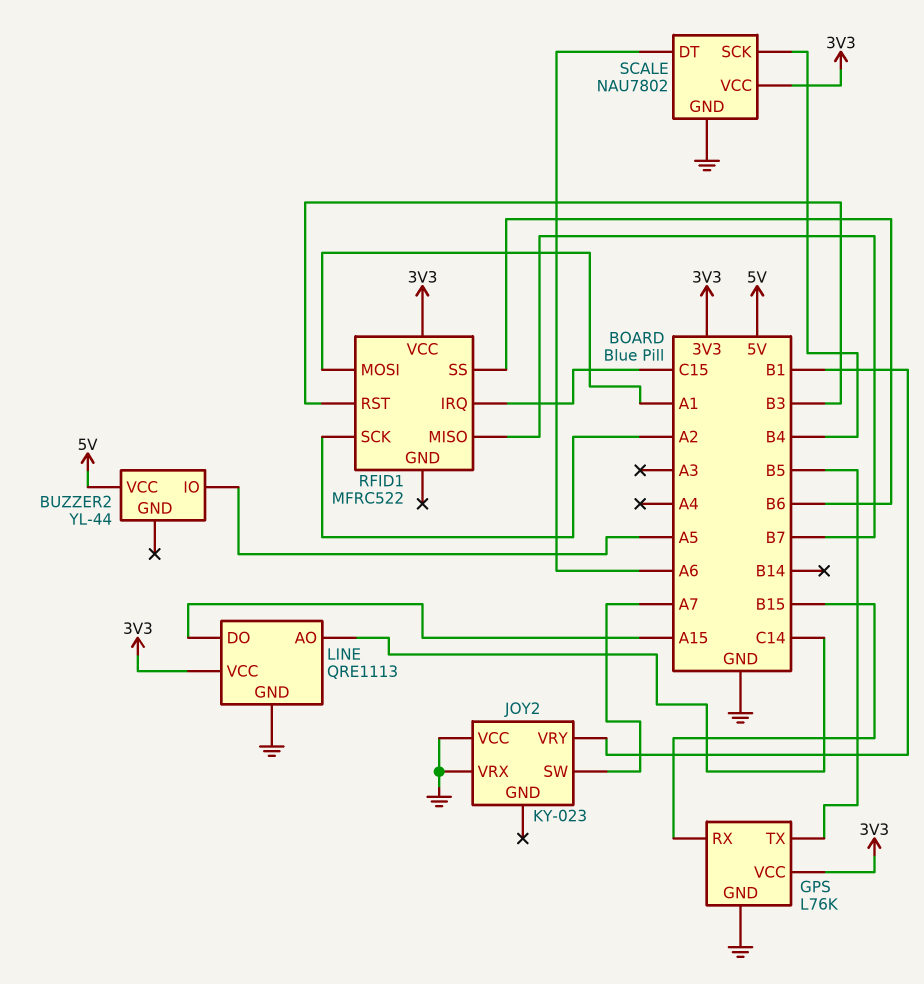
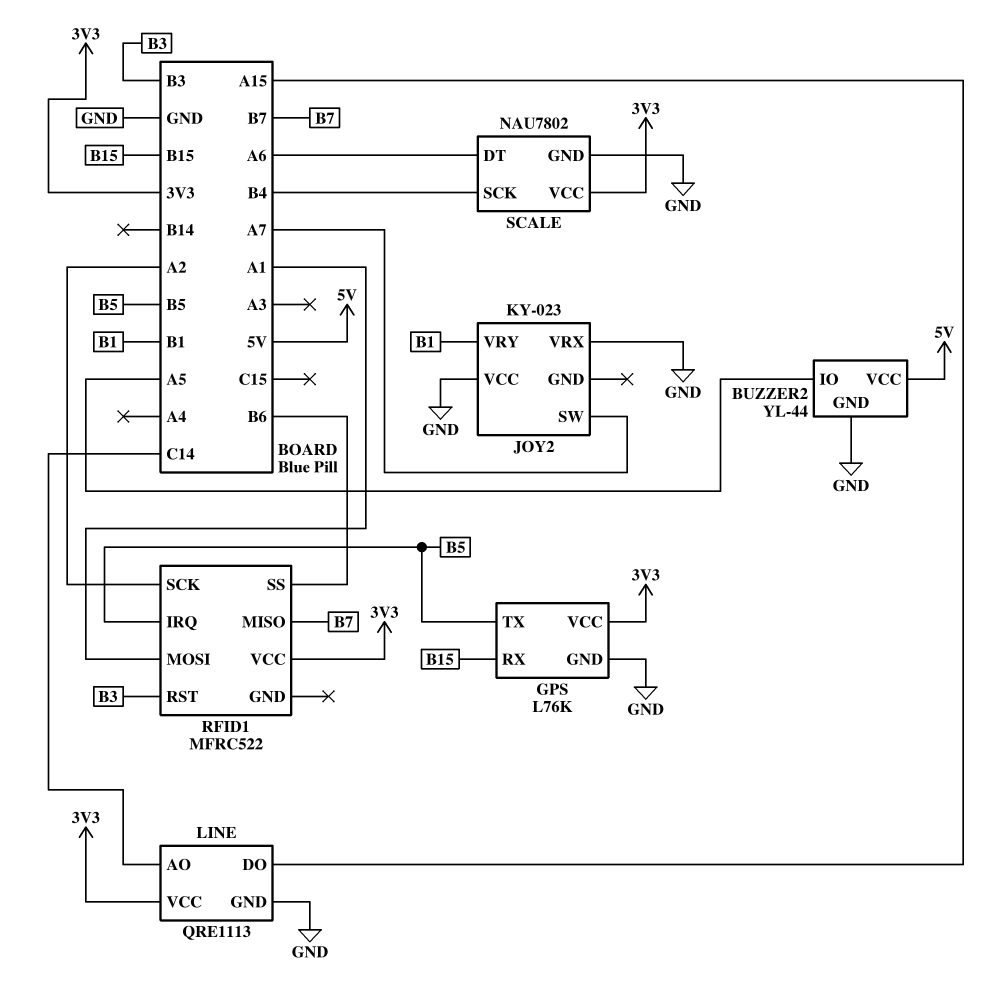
BUZZER2 pin GND: none -> GND
RFID1 pin IRQ: C15 -> B5

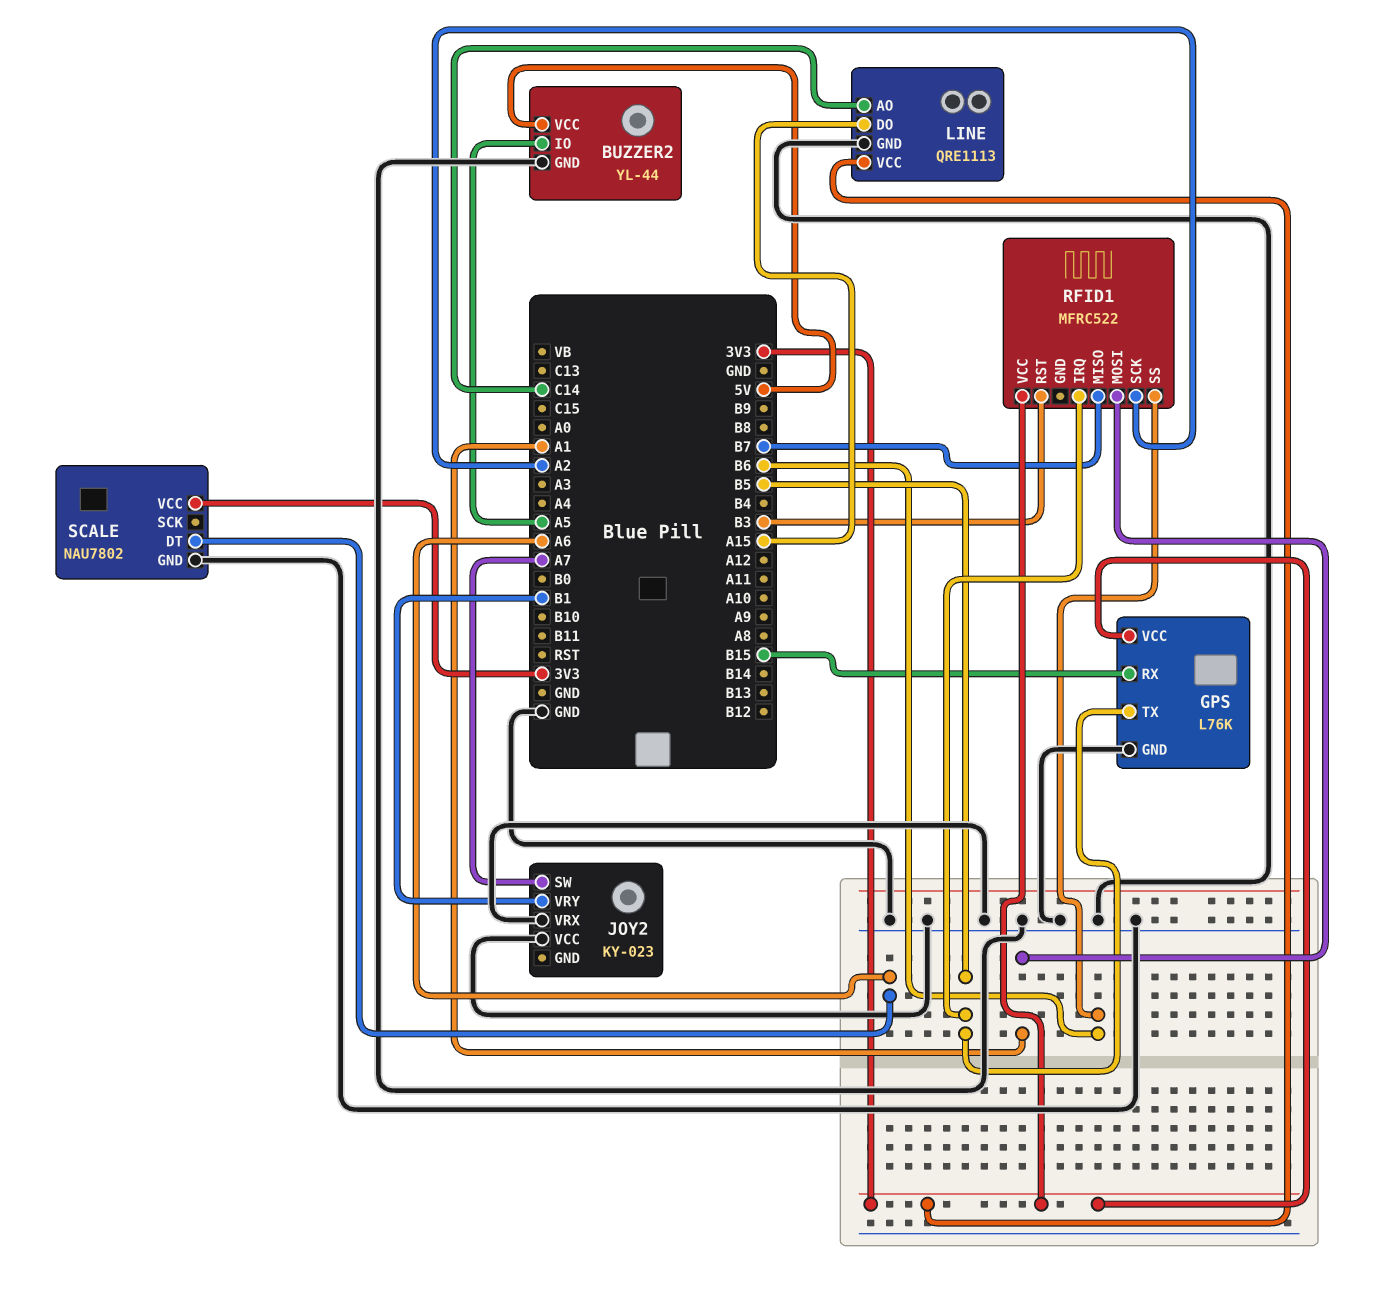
SCALE pin SCK: B4 -> none

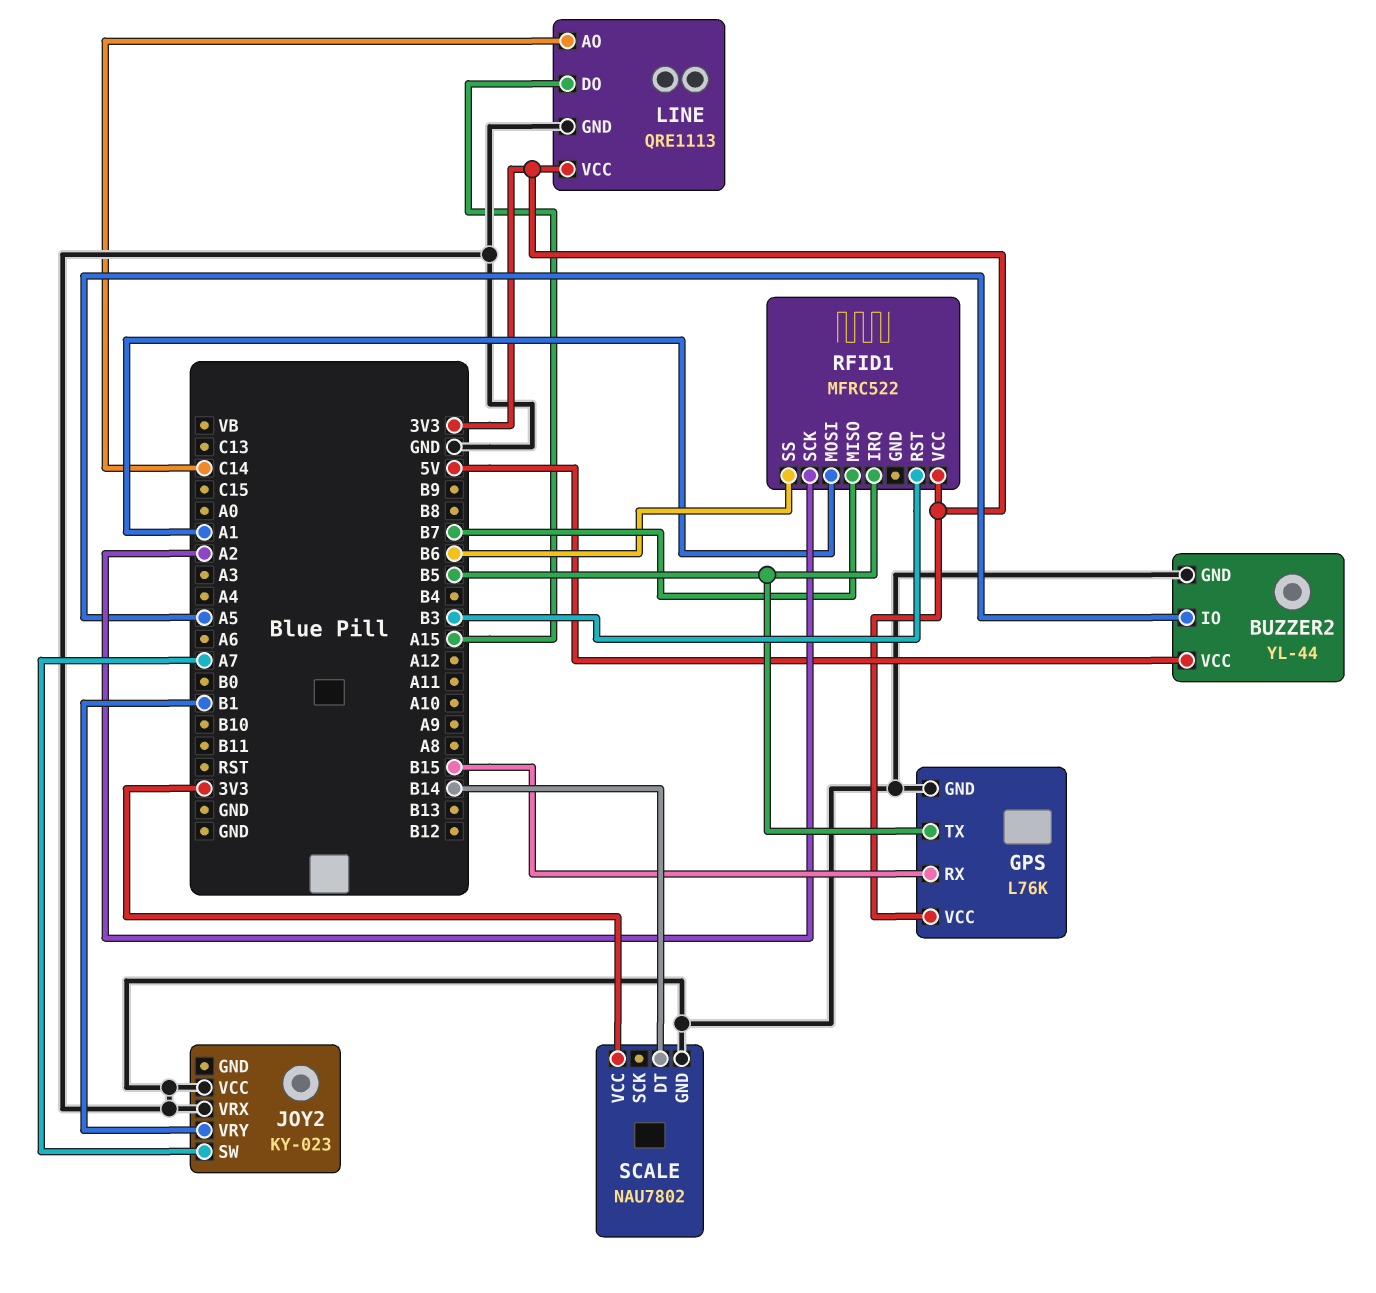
SCALE pin DT: A6 -> B14

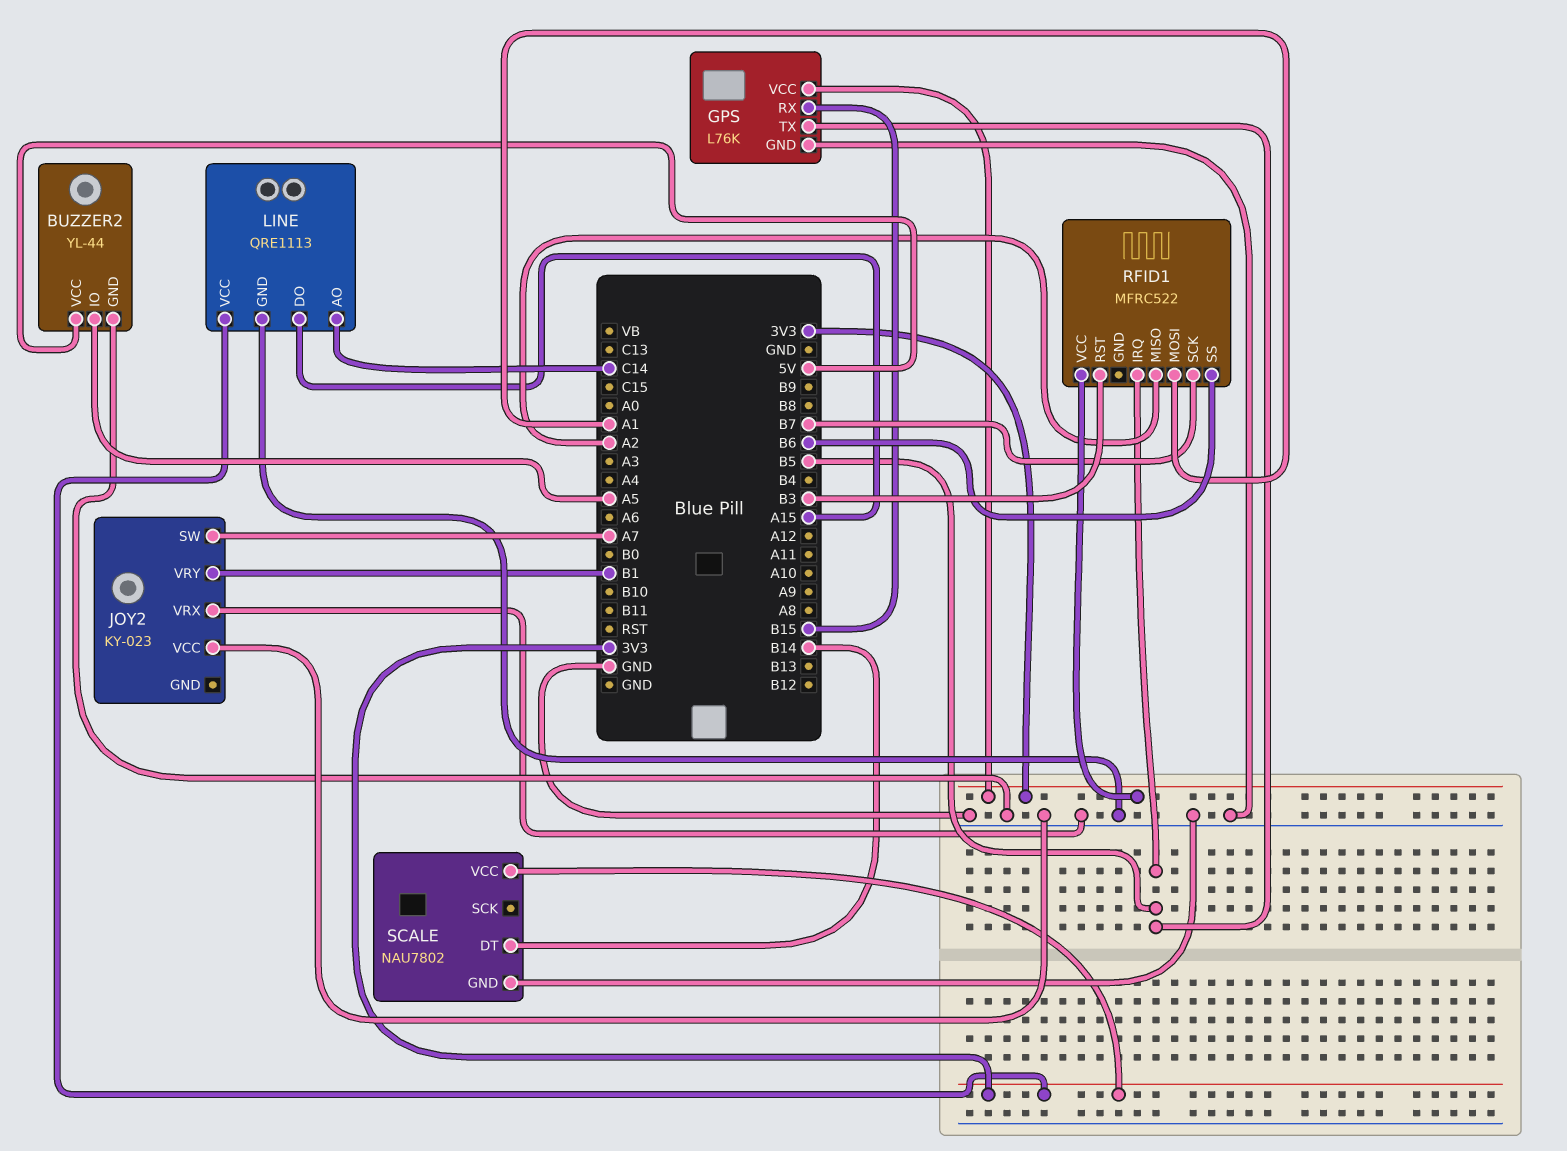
RFID1 pin MISO: B7 -> A2
RFID1 pin SCK: A2 -> B7

